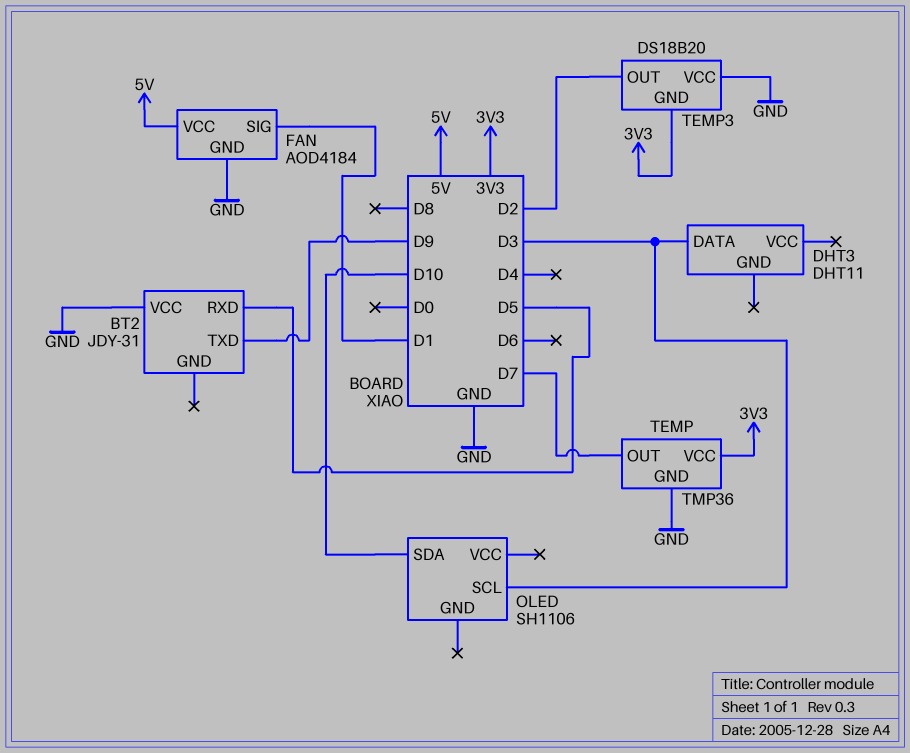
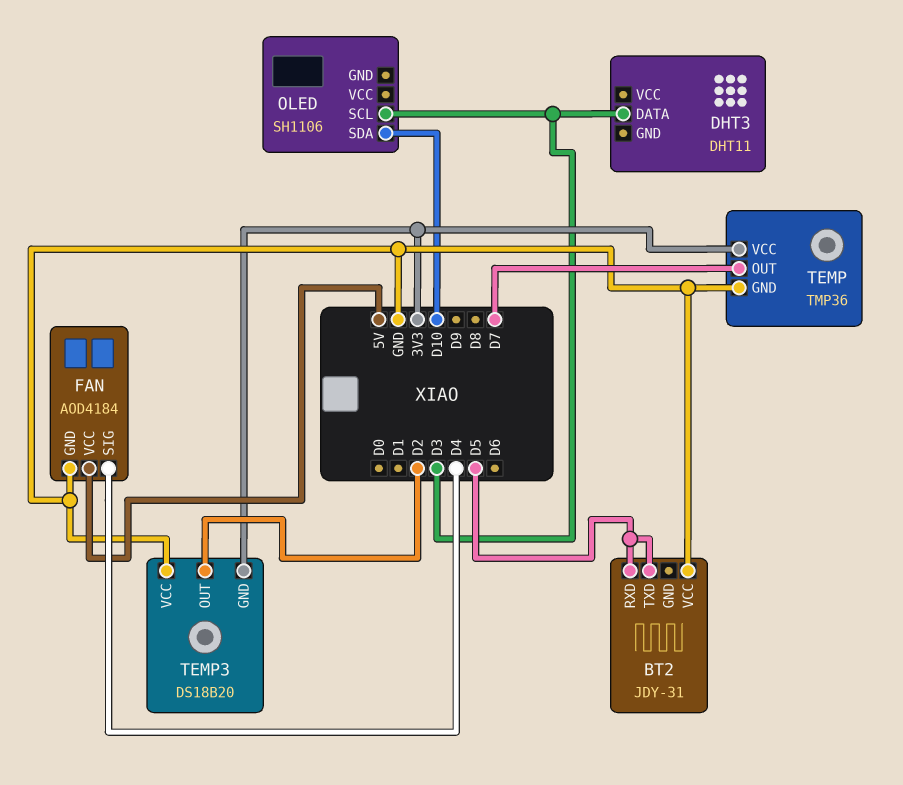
BT2 pin TXD: D9 -> D5
FAN pin SIG: D1 -> D4

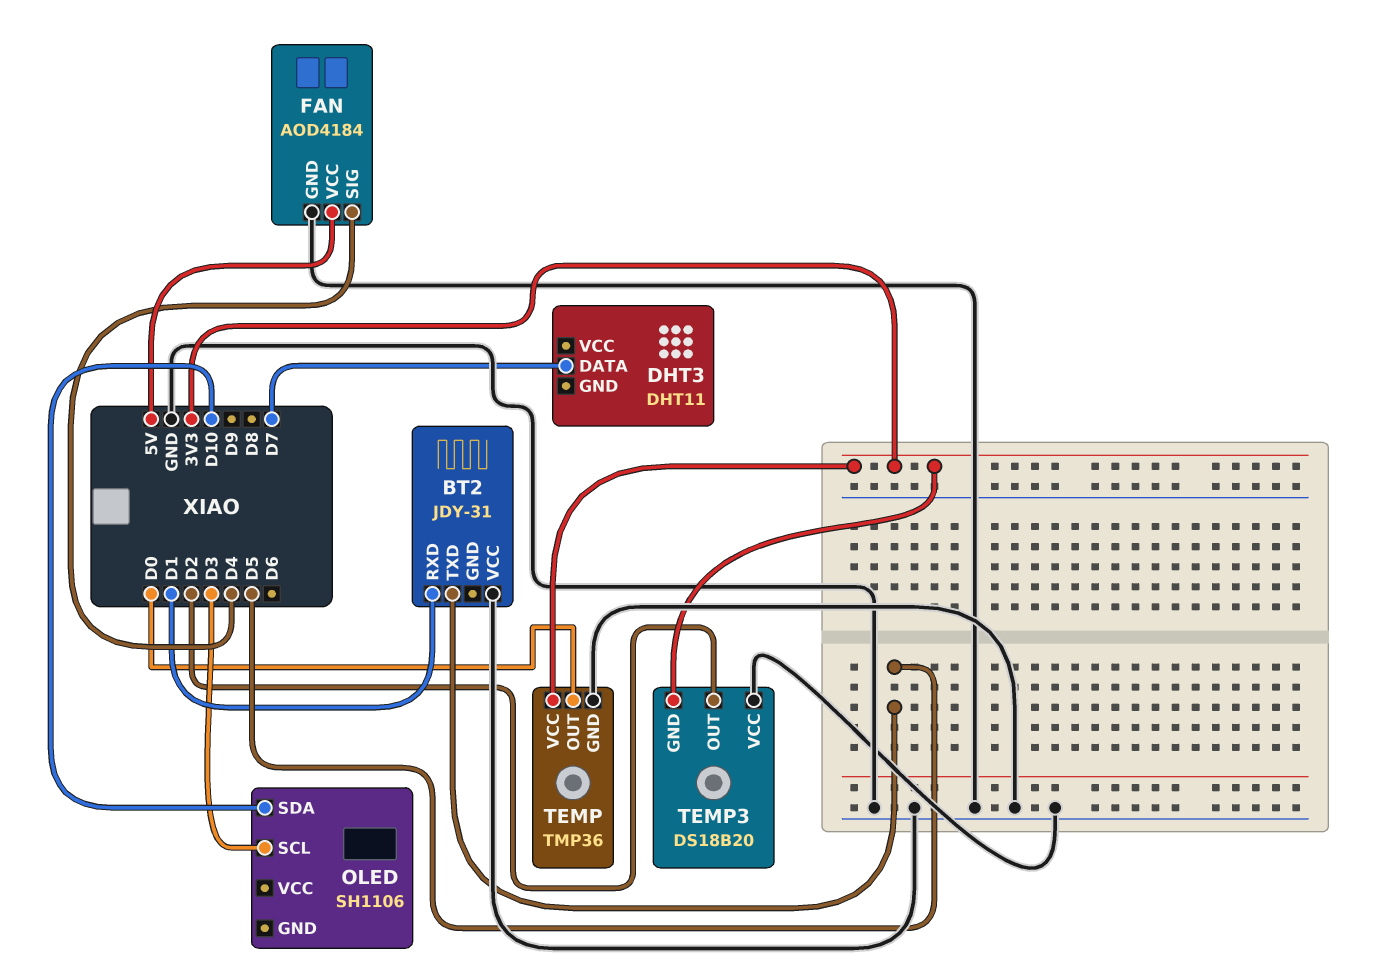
BT2 pin RXD: D5 -> D1
DHT3 pin DATA: D3 -> D7
TEMP pin OUT: D7 -> D0

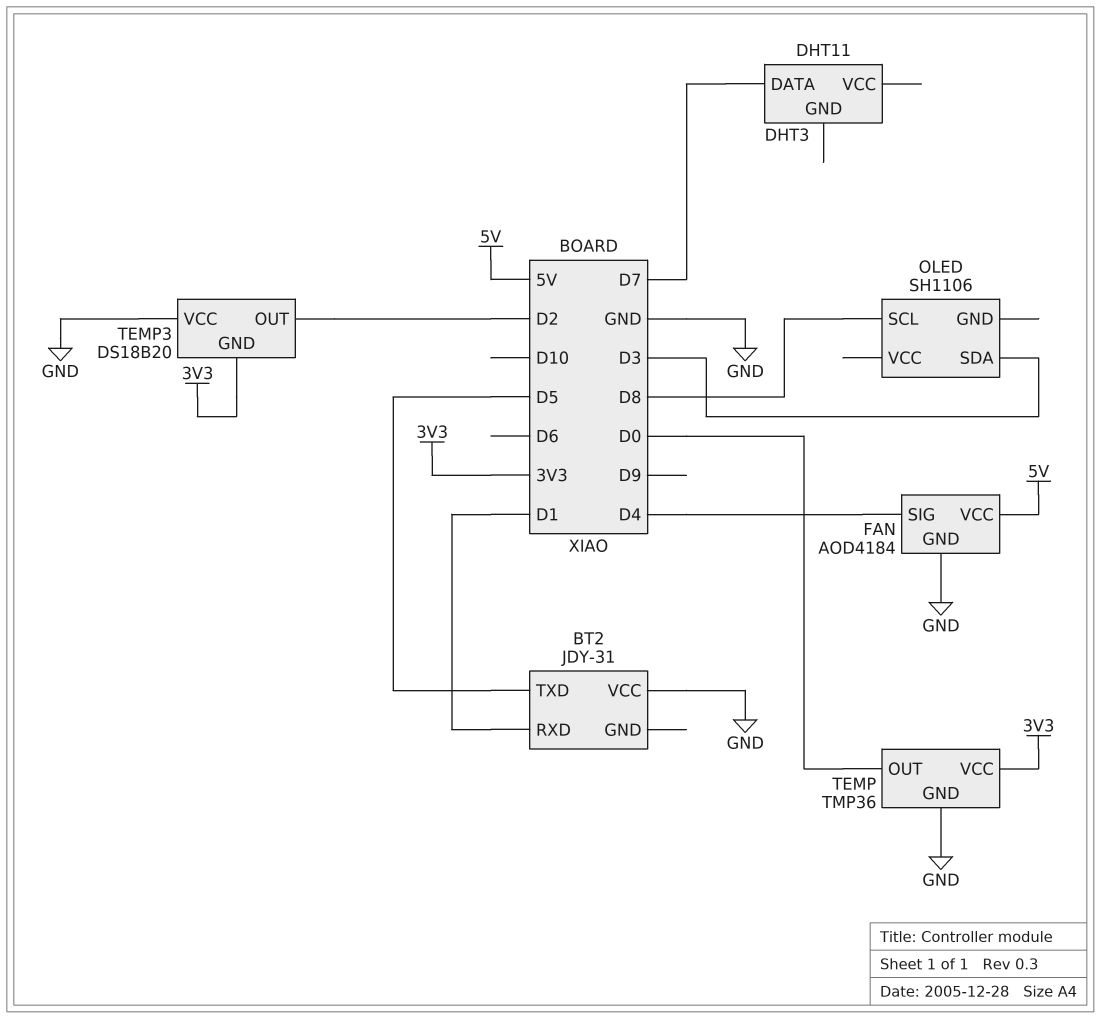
OLED pin SCL: D3 -> D8
OLED pin SDA: D10 -> D3

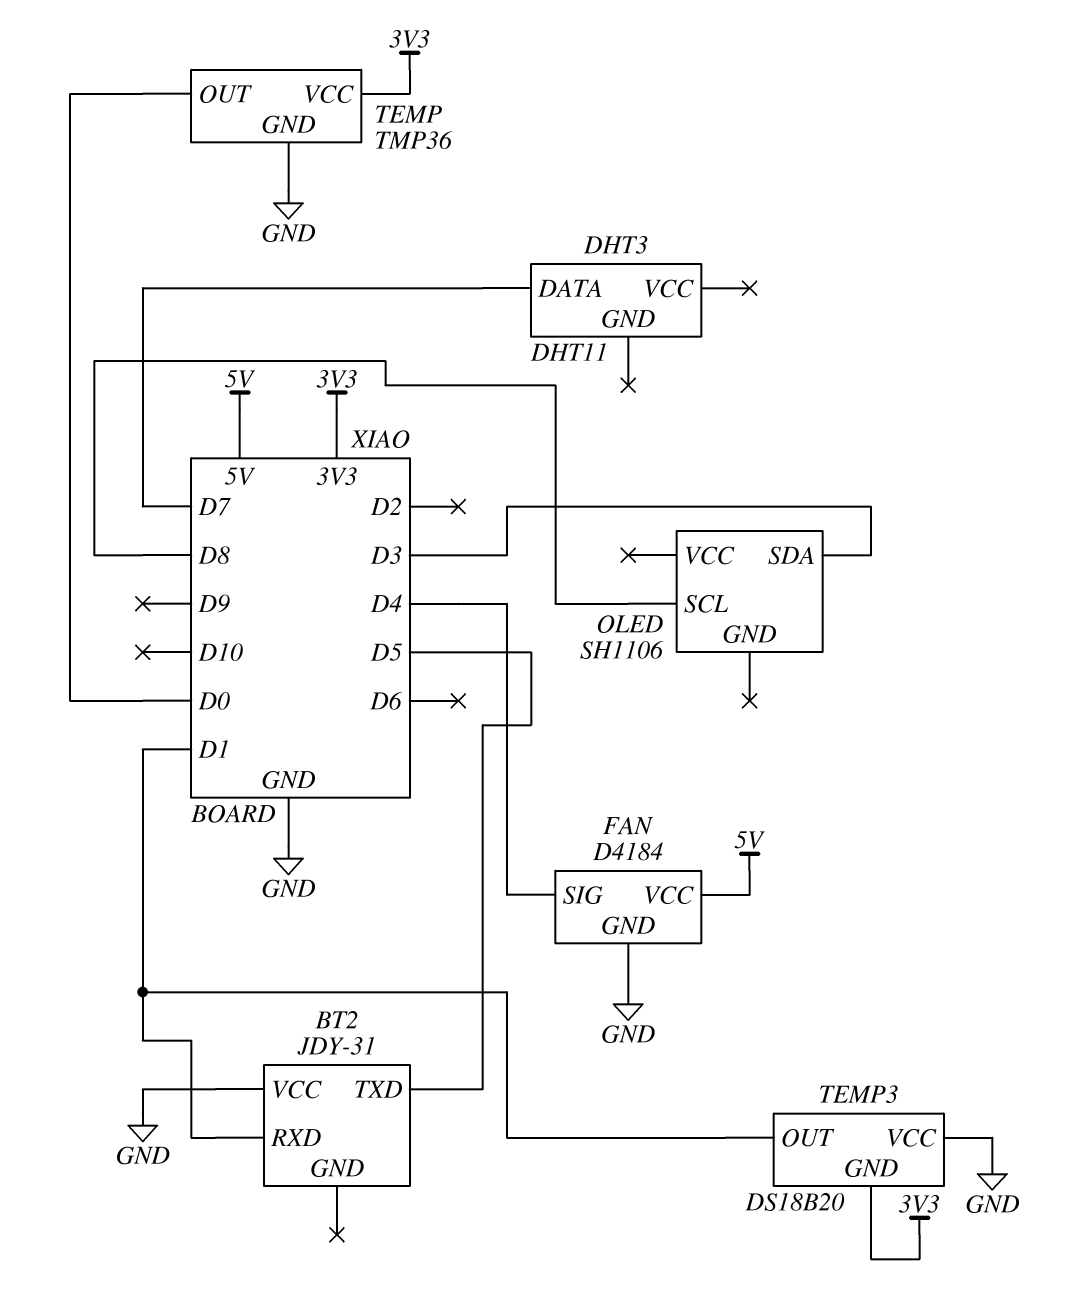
FAN: AOD4184 -> D4184
TEMP3 pin OUT: D2 -> D1

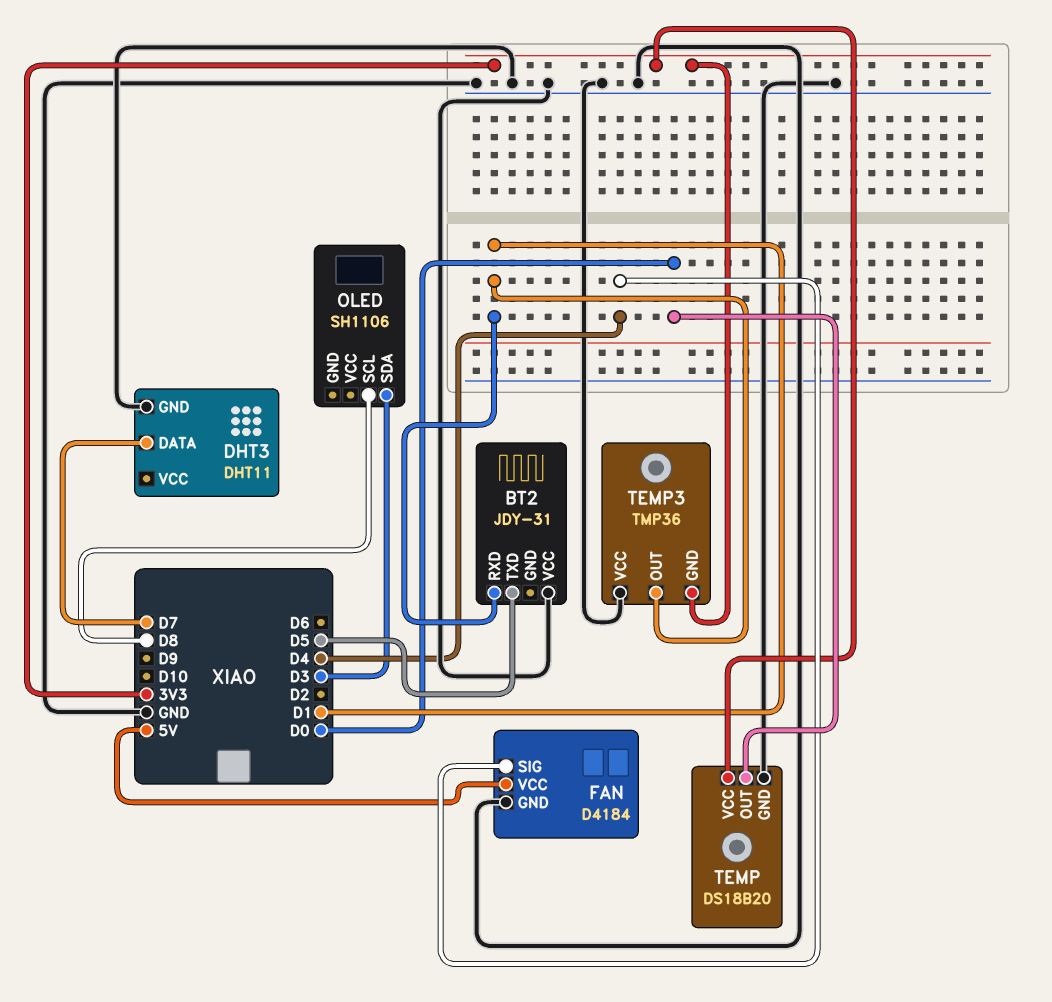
DHT3 pin GND: none -> GND
TEMP: TMP36 -> DS18B20
TEMP3: DS18B20 -> TMP36

